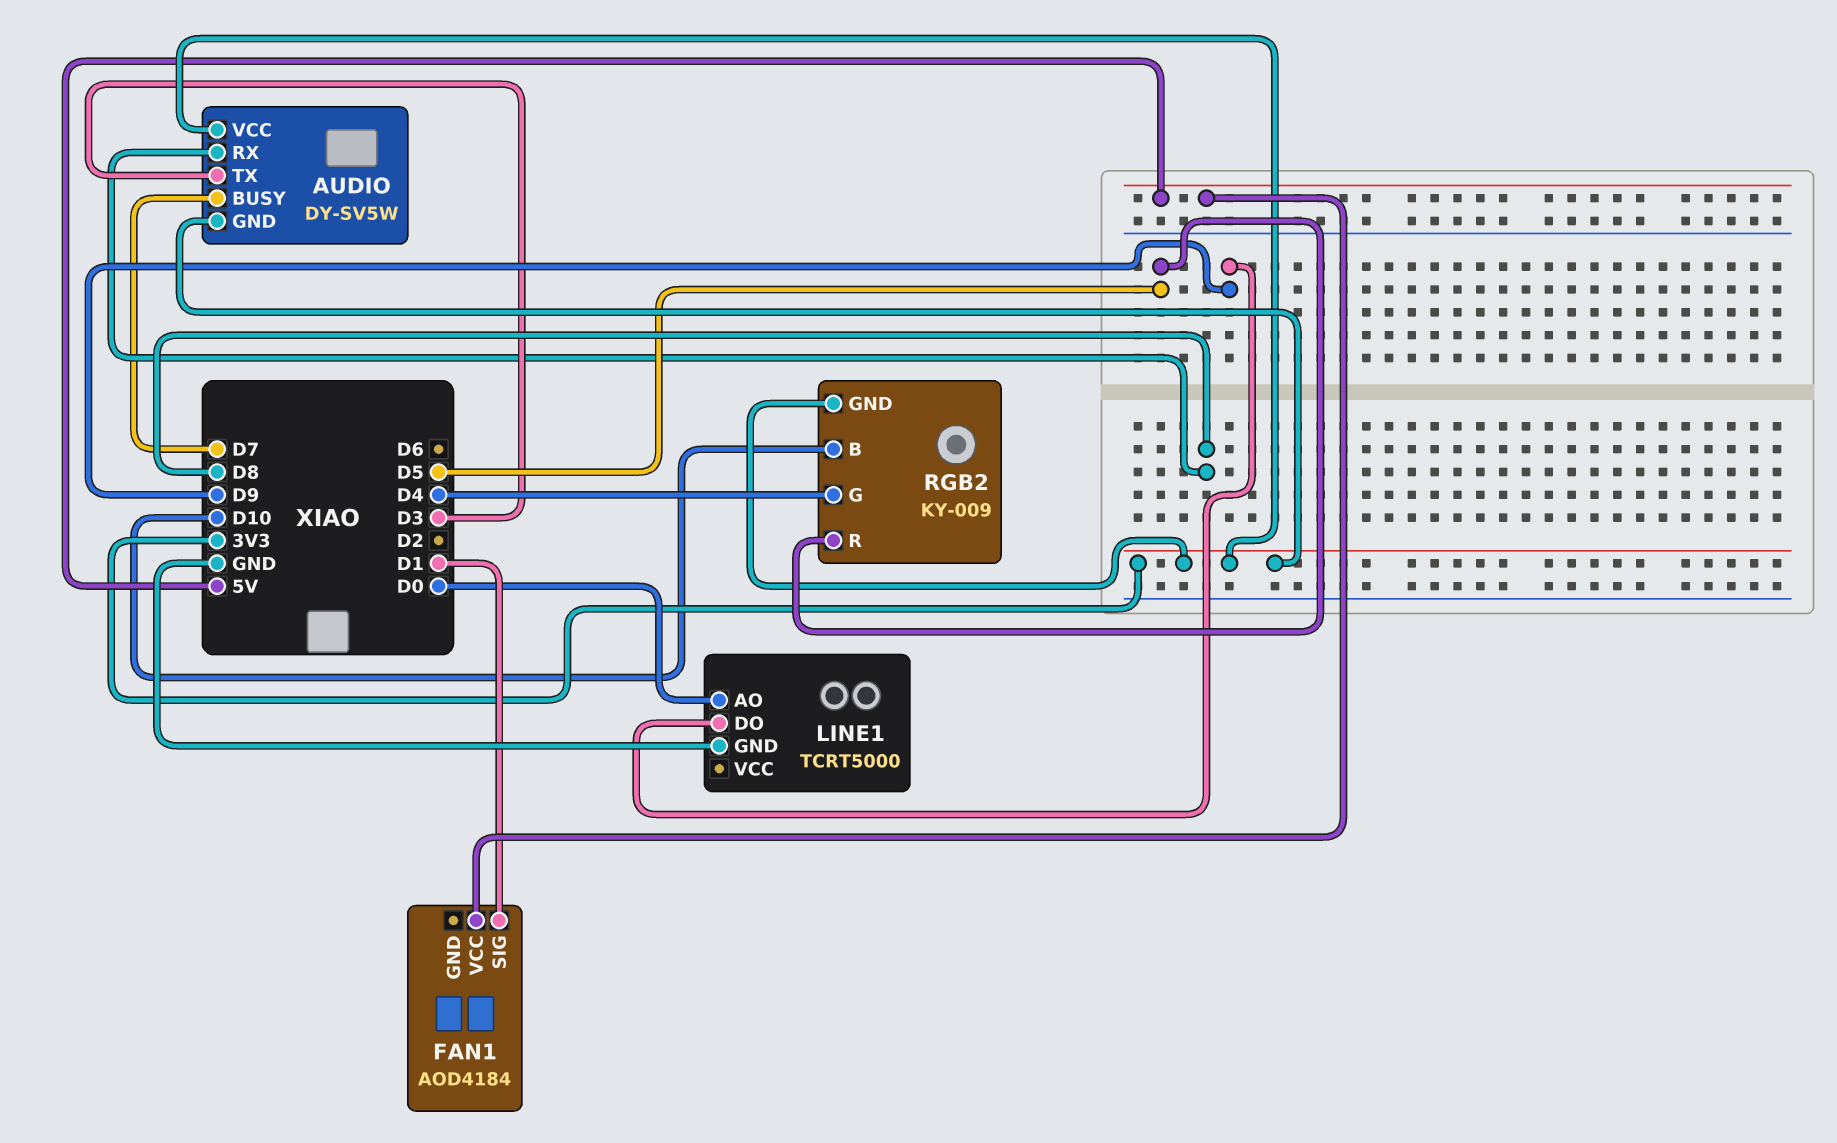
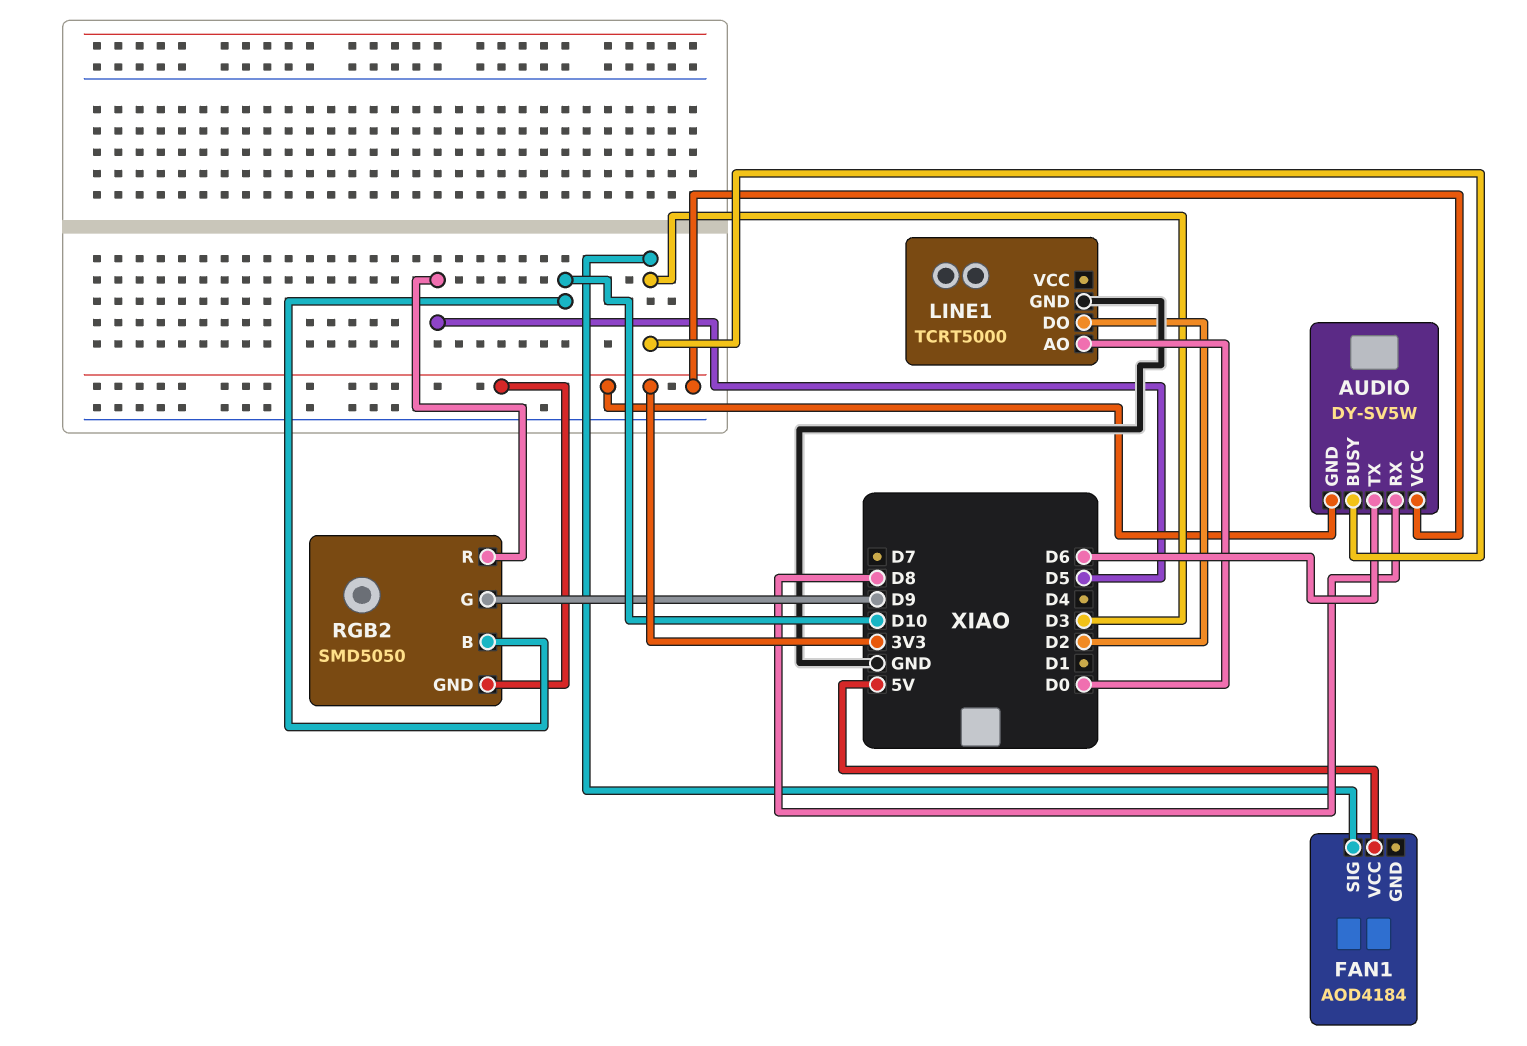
AUDIO pin BUSY: D7 -> D3
AUDIO pin TX: D3 -> D6
FAN1 pin SIG: D1 -> D3
LINE1 pin DO: D9 -> D2
RGB2: KY-009 -> SMD5050
RGB2 pin G: D4 -> D9

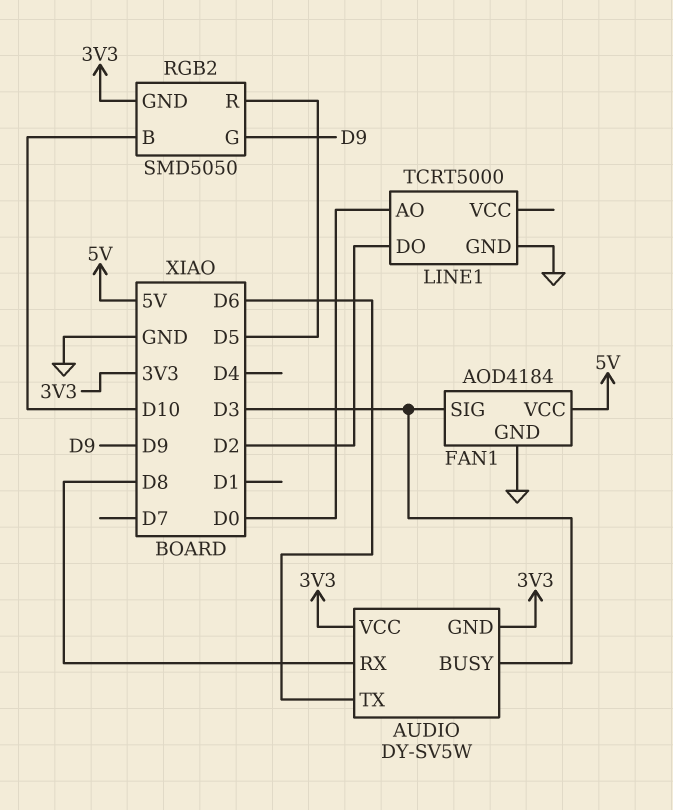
FAN1 pin GND: none -> GND

